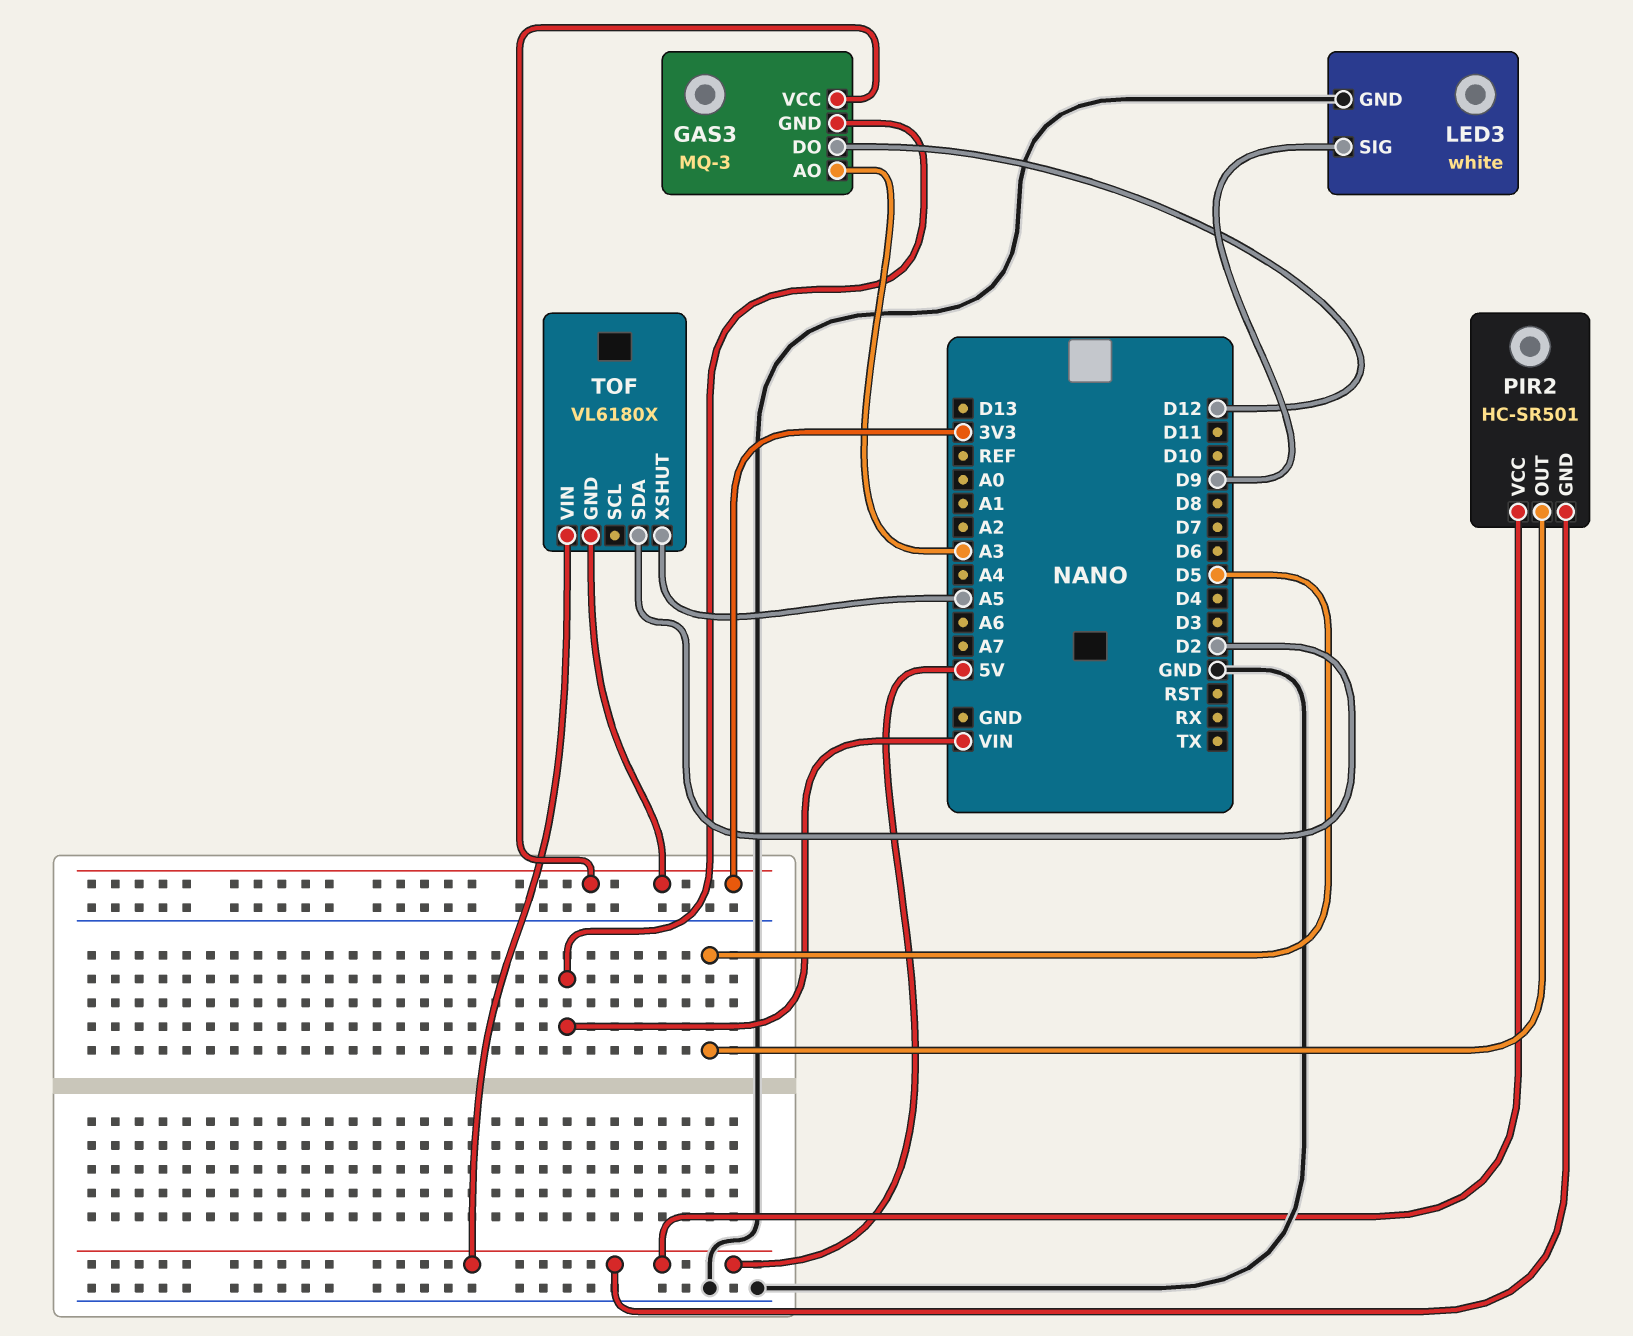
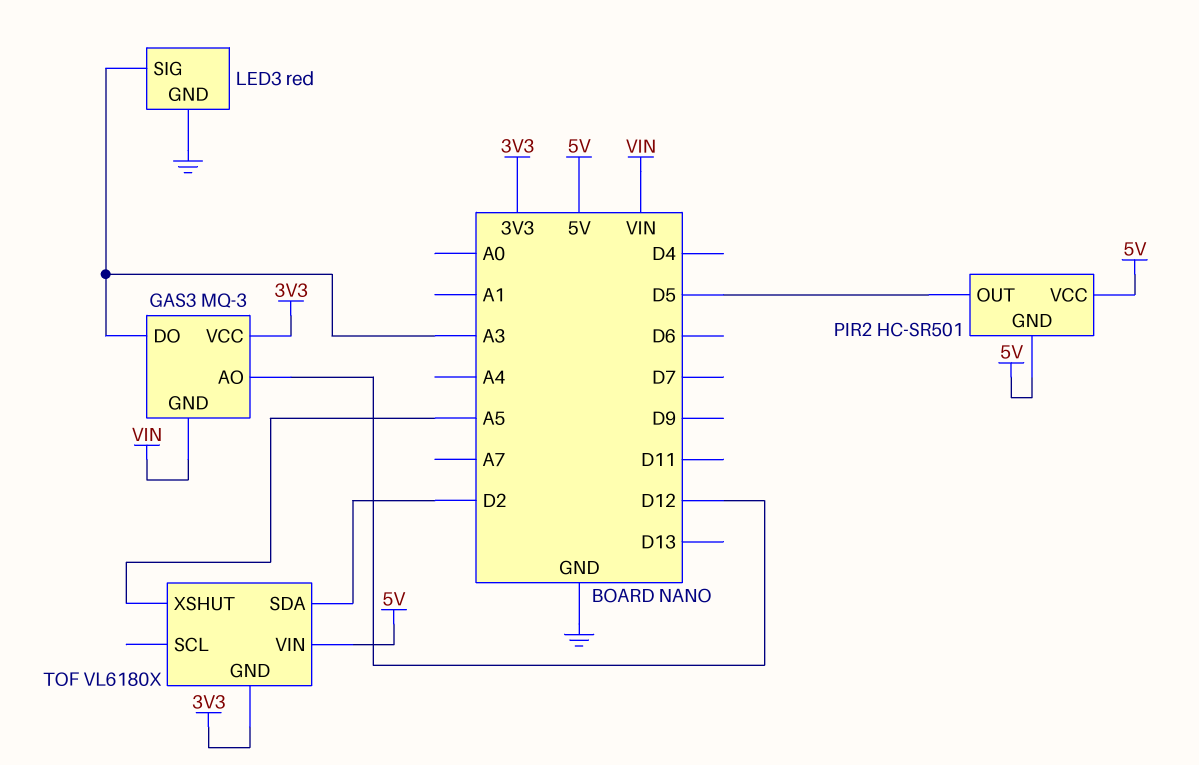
GAS3 pin AO: A3 -> D12
GAS3 pin DO: D12 -> A3
LED3: white -> red
LED3 pin SIG: D9 -> A3

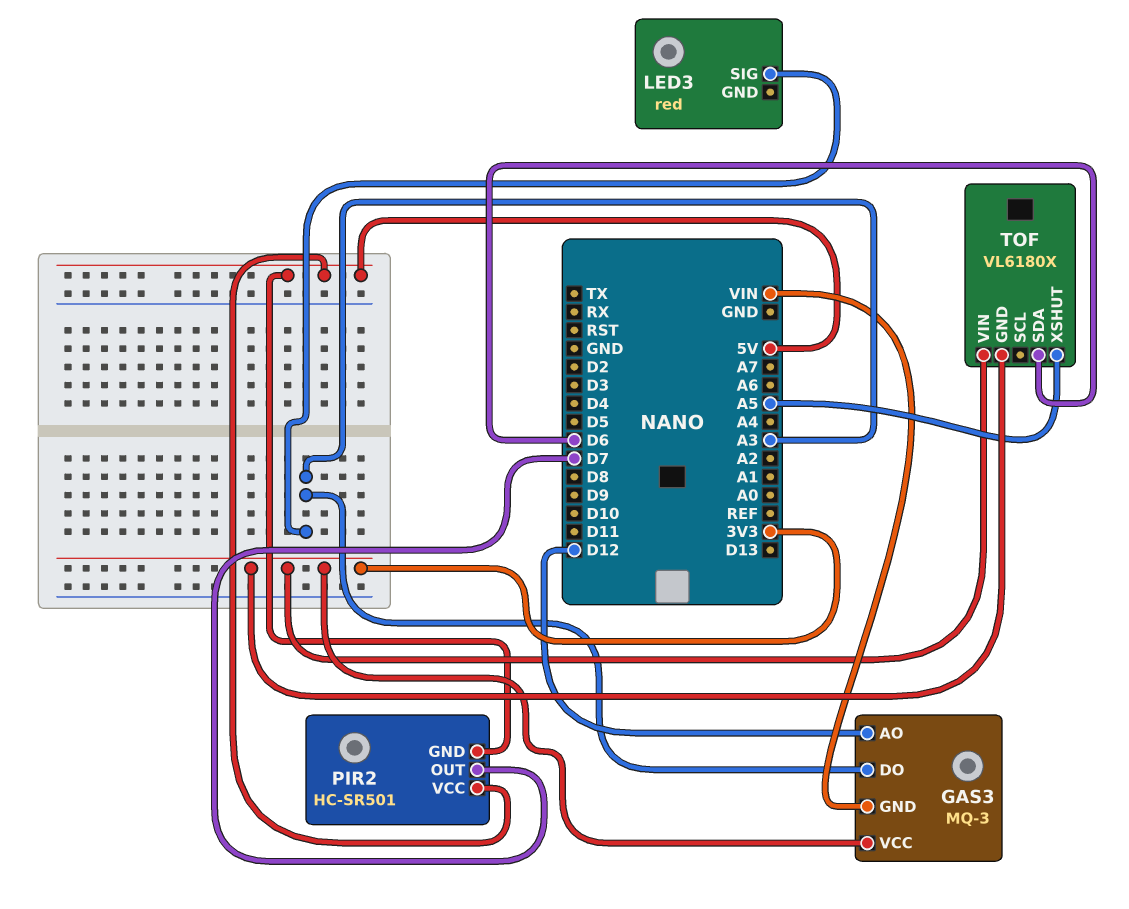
LED3 pin GND: GND -> none
PIR2 pin OUT: D5 -> D7
TOF pin SDA: D2 -> D6
TOF pin VIN: 5V -> 3V3

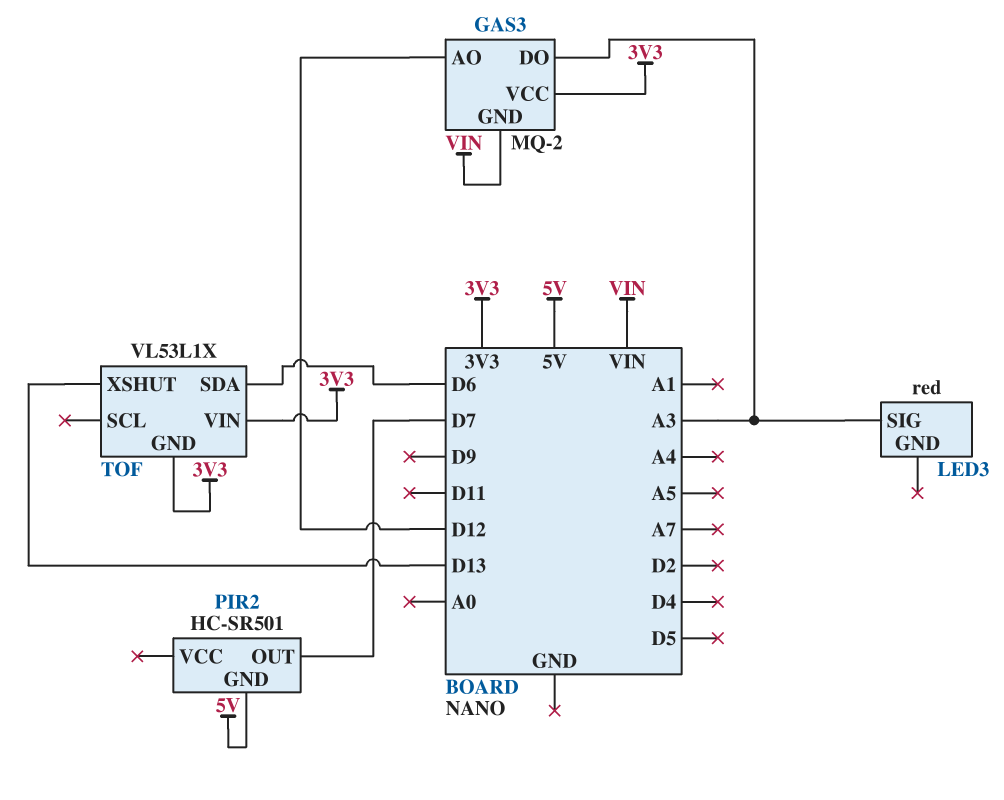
GAS3: MQ-3 -> MQ-2
PIR2 pin VCC: 5V -> none
TOF: VL6180X -> VL53L1X
TOF pin XSHUT: A5 -> D13

